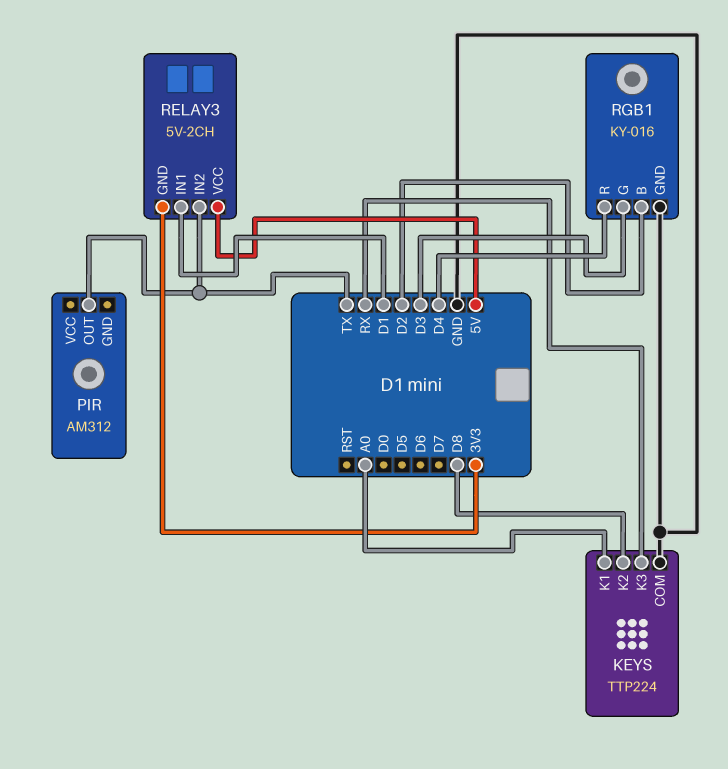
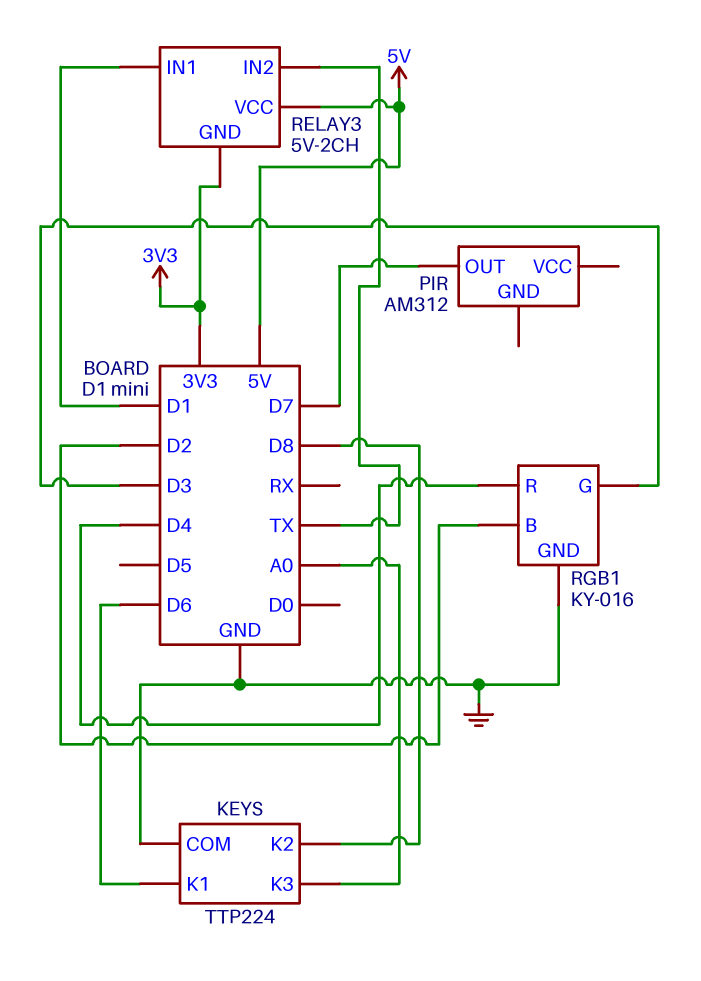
KEYS pin K1: A0 -> D6
KEYS pin K3: RX -> A0
PIR pin OUT: TX -> D7

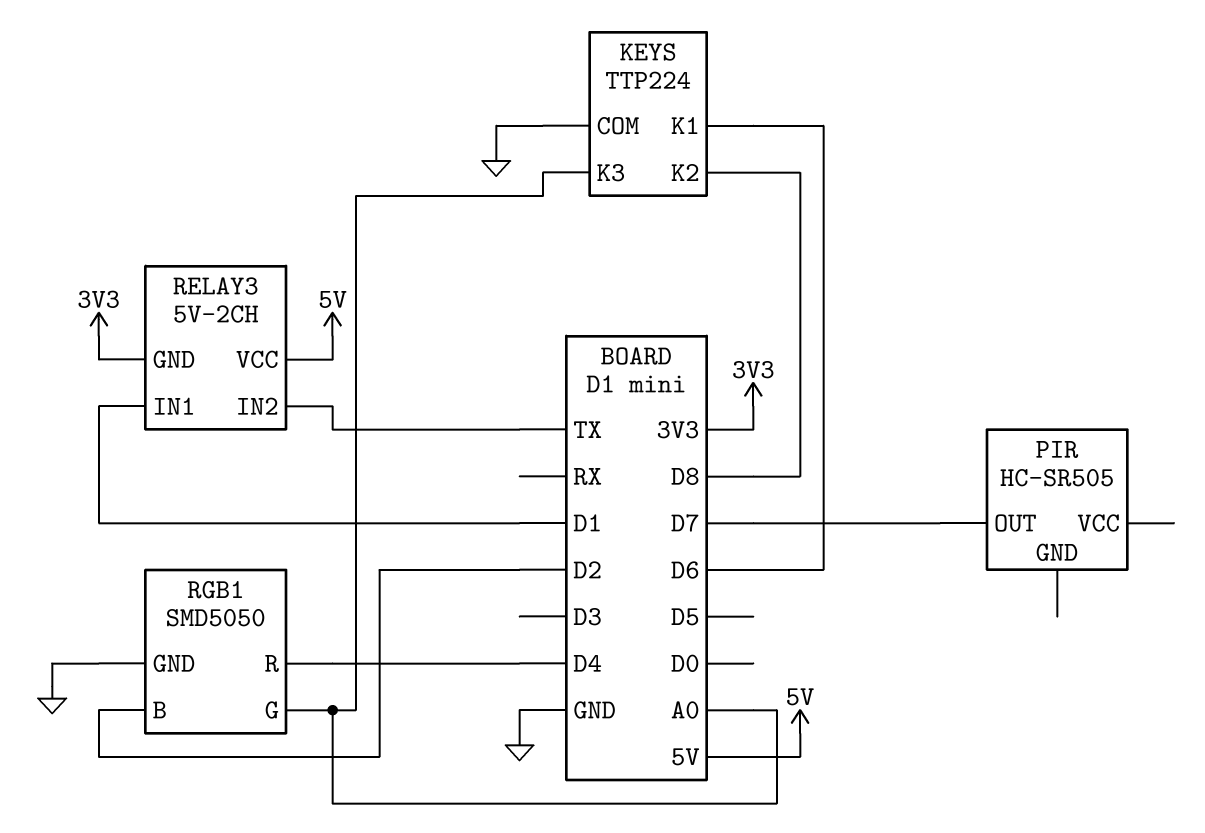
PIR: AM312 -> HC-SR505
RGB1: KY-016 -> SMD5050
RGB1 pin G: D3 -> A0

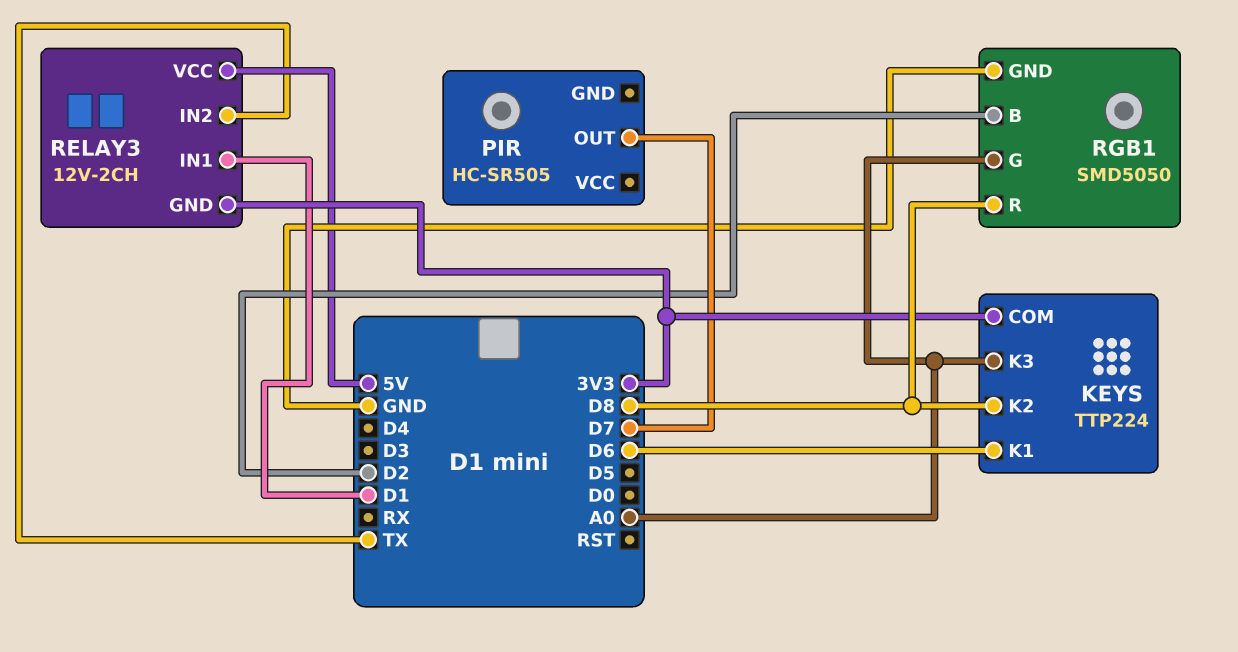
KEYS pin COM: GND -> 3V3
RELAY3: 5V-2CH -> 12V-2CH
RGB1 pin R: D4 -> D8

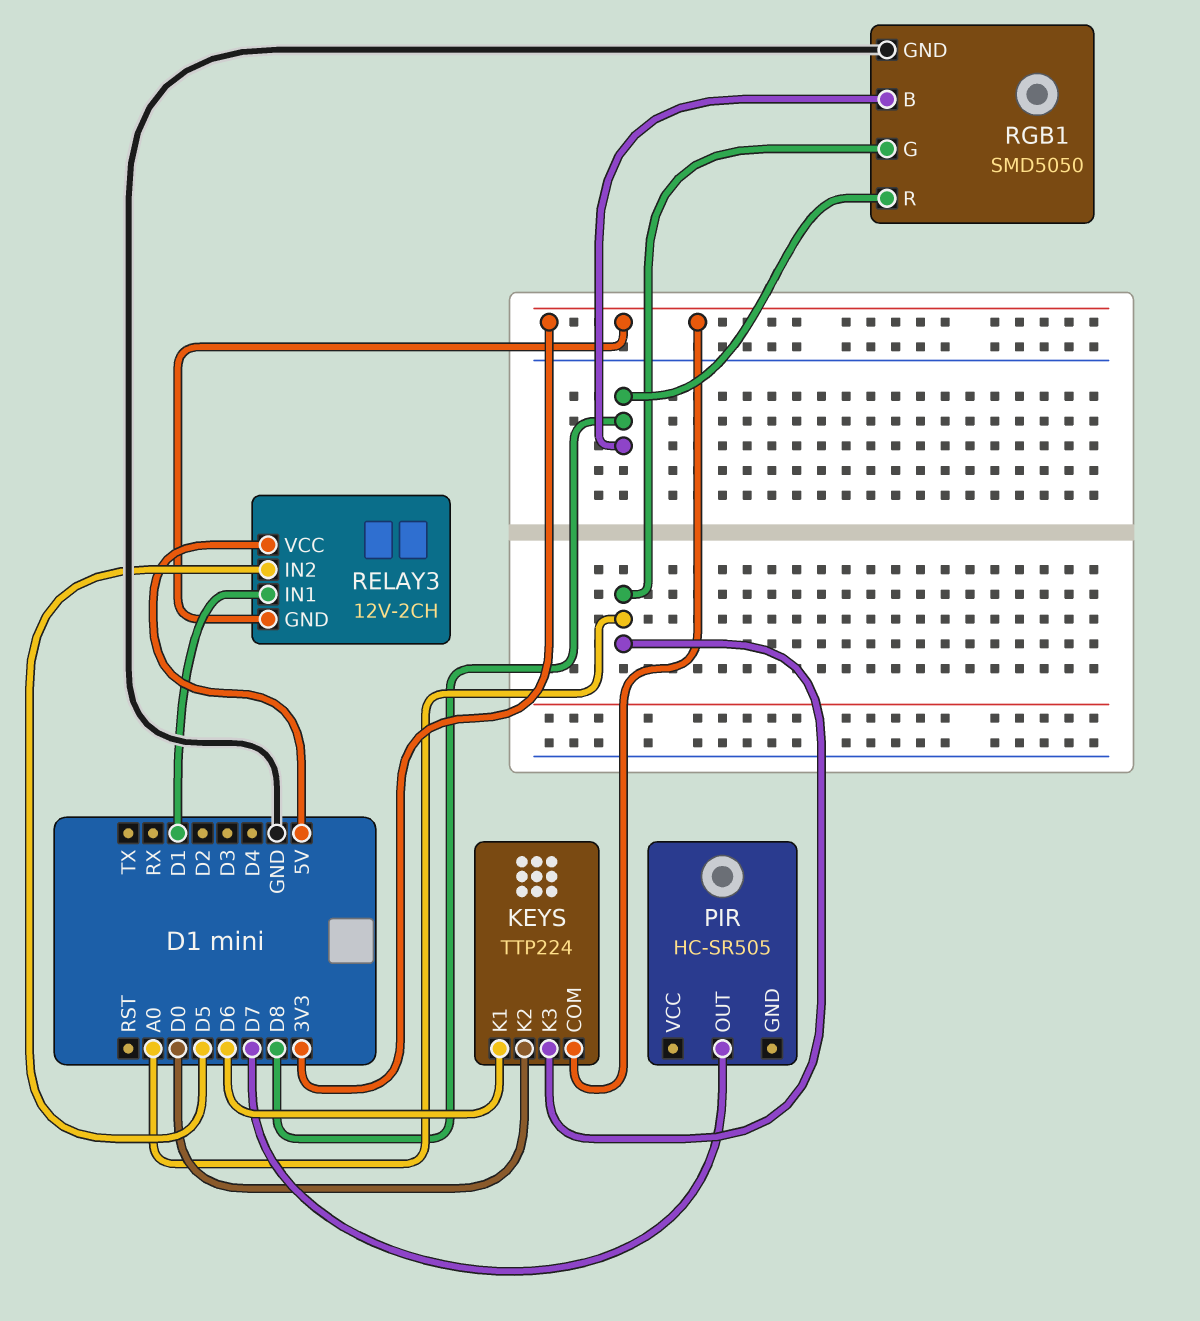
KEYS pin K2: D8 -> D0
RELAY3 pin IN2: TX -> D5
RGB1 pin B: D2 -> D8

